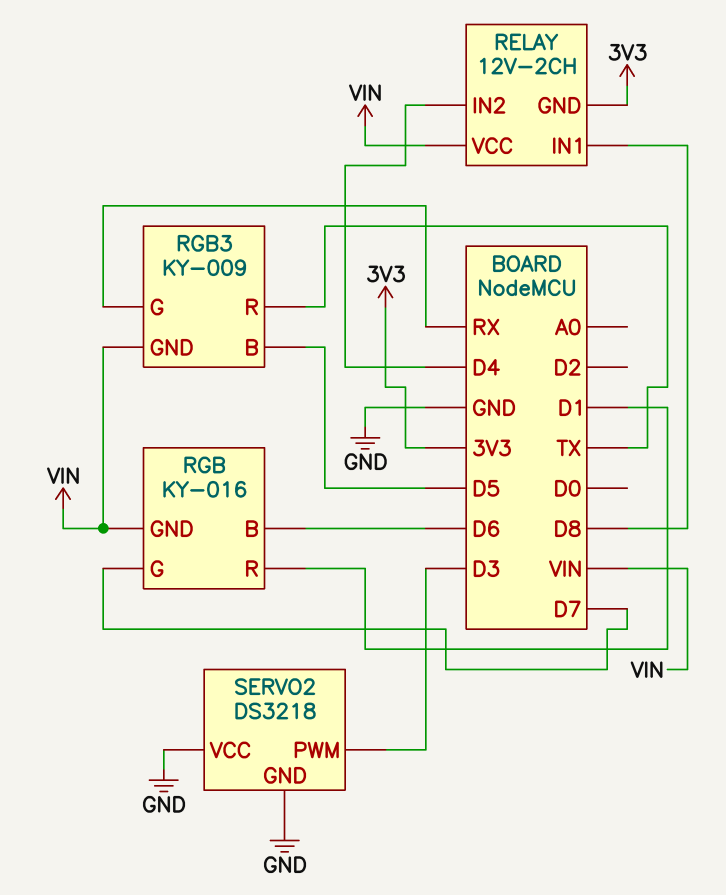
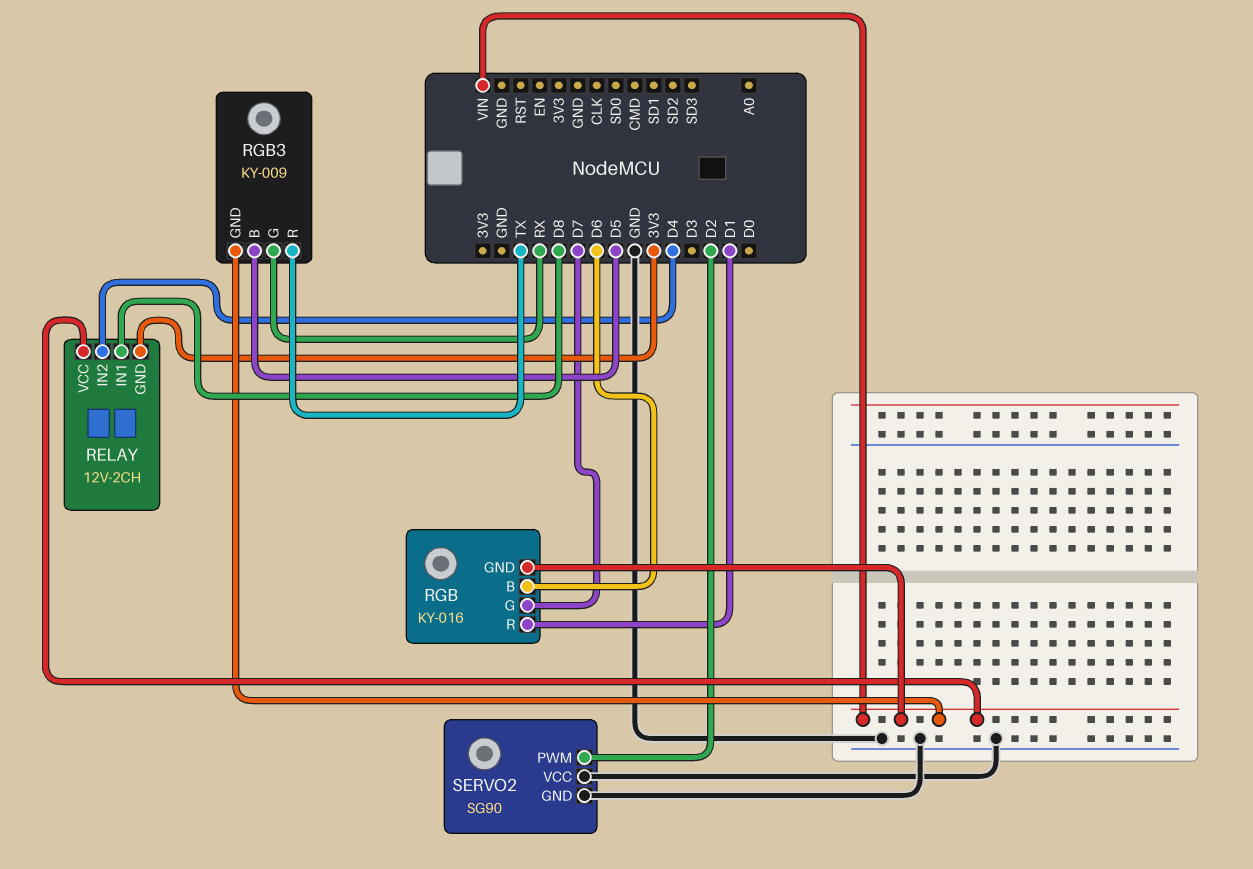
SERVO2: DS3218 -> SG90
SERVO2 pin PWM: D3 -> D2

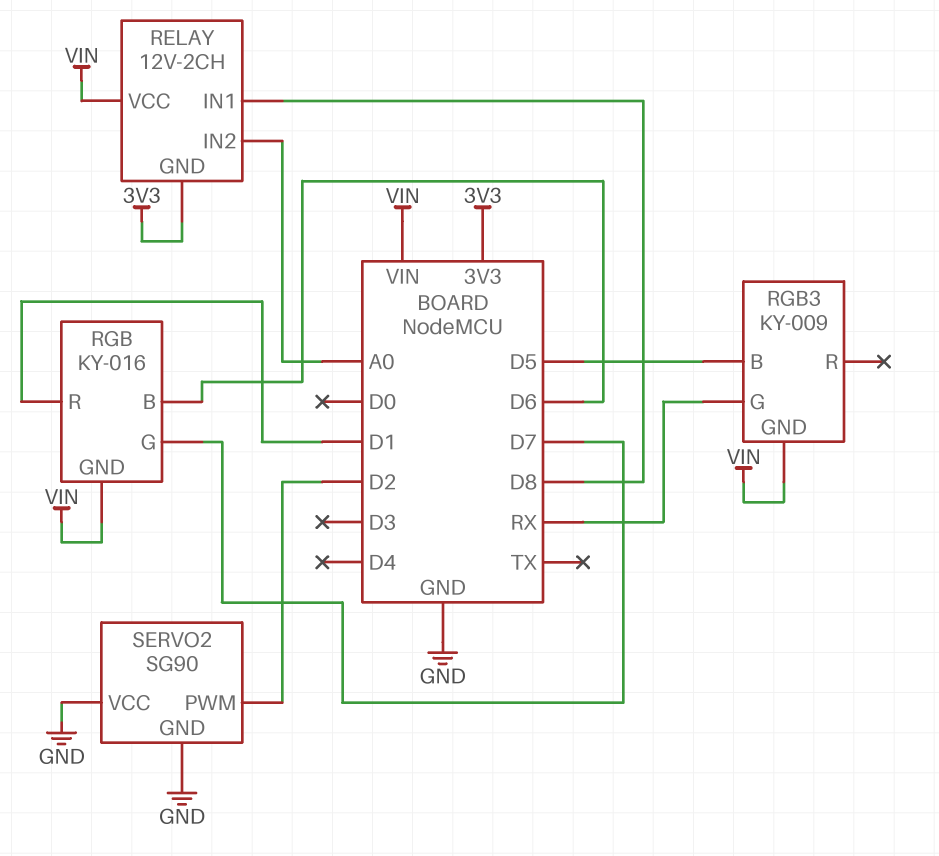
RELAY pin IN2: D4 -> A0
RGB3 pin R: TX -> none

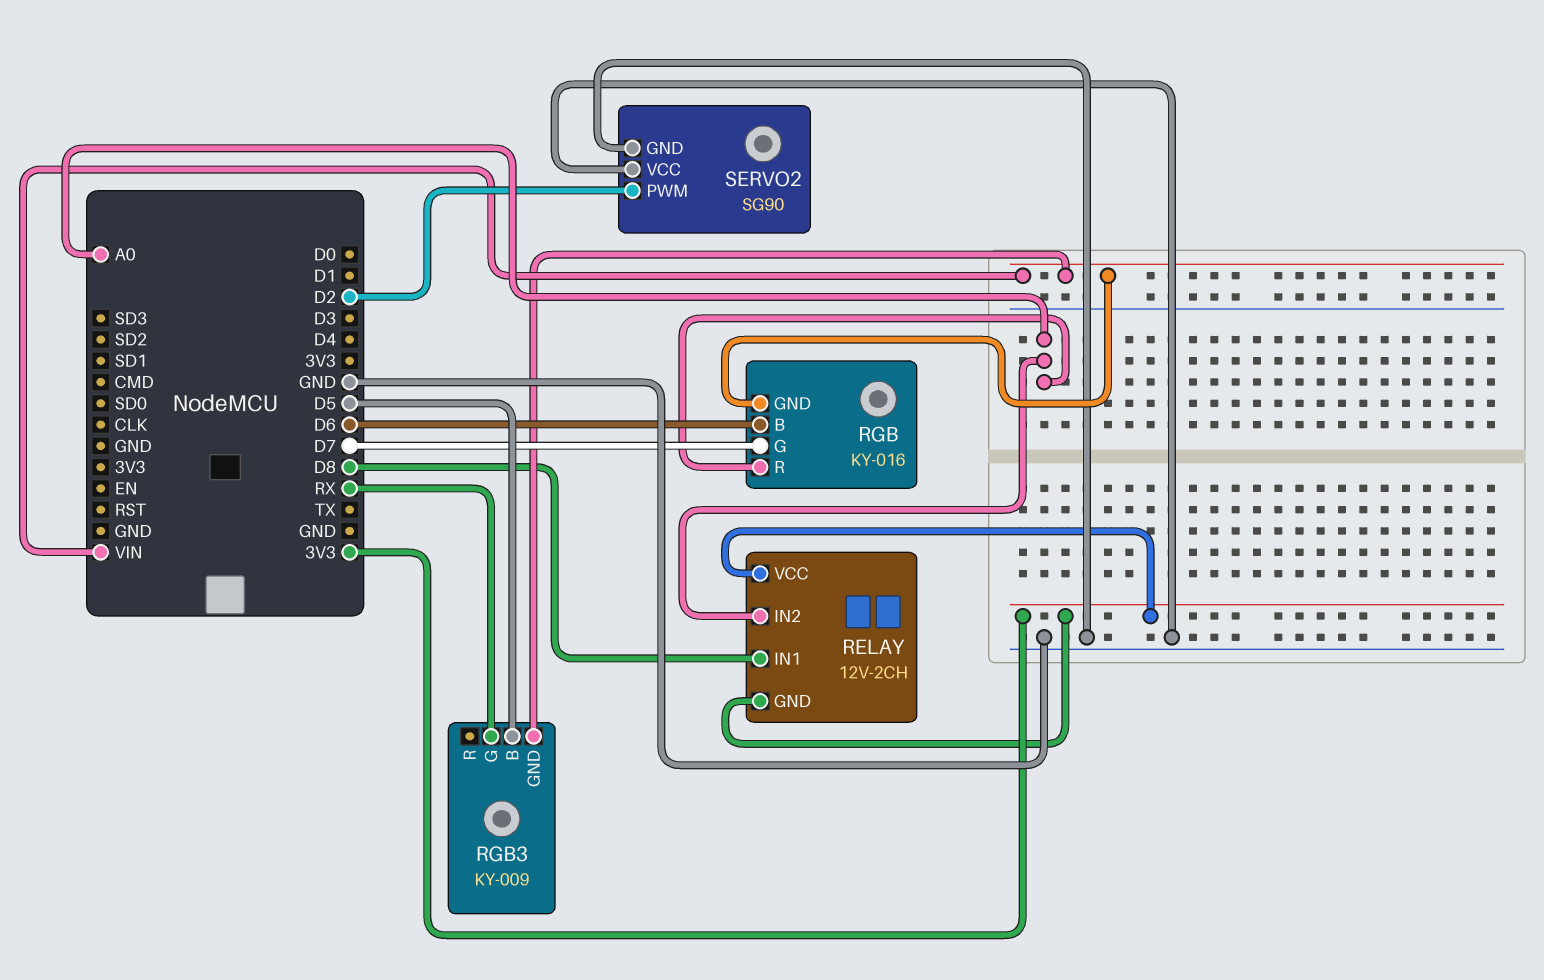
RELAY pin VCC: VIN -> 3V3
RGB pin R: D1 -> A0

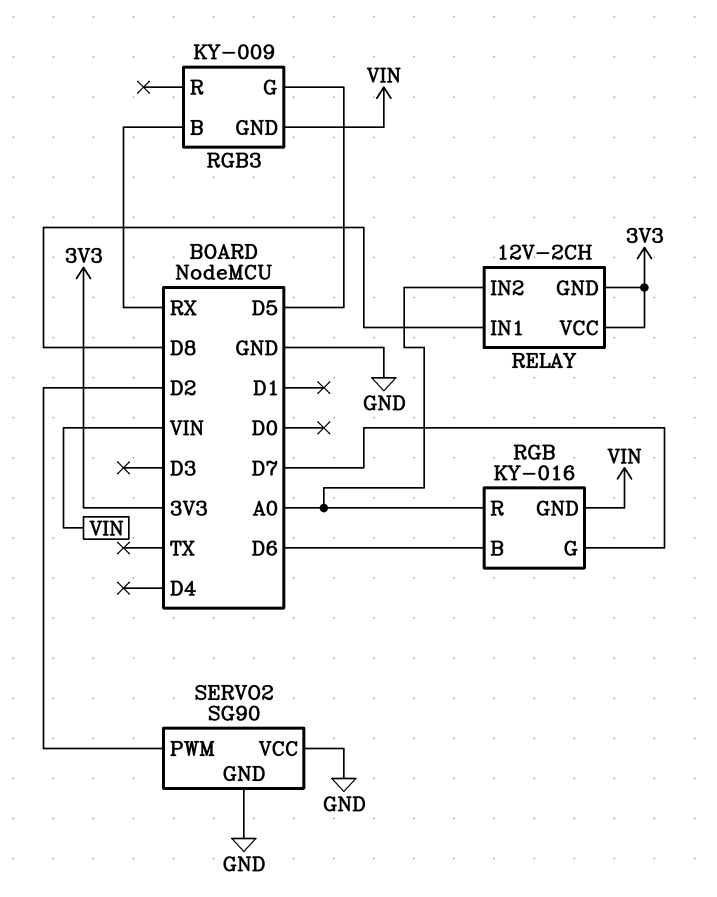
RGB3 pin B: D5 -> RX
RGB3 pin G: RX -> D5

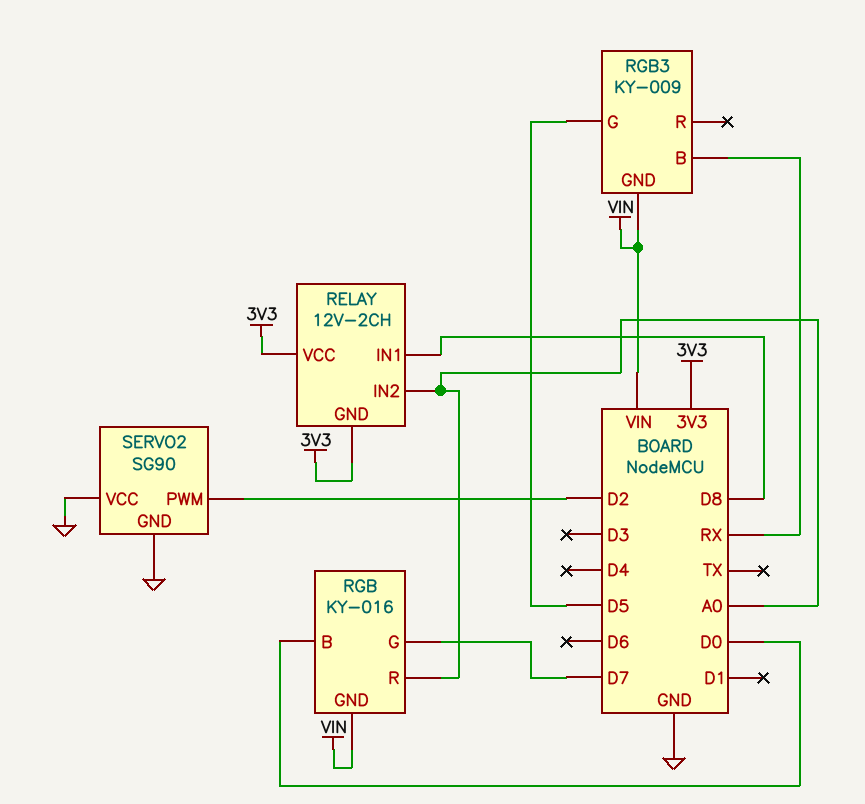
RGB pin B: D6 -> D0

